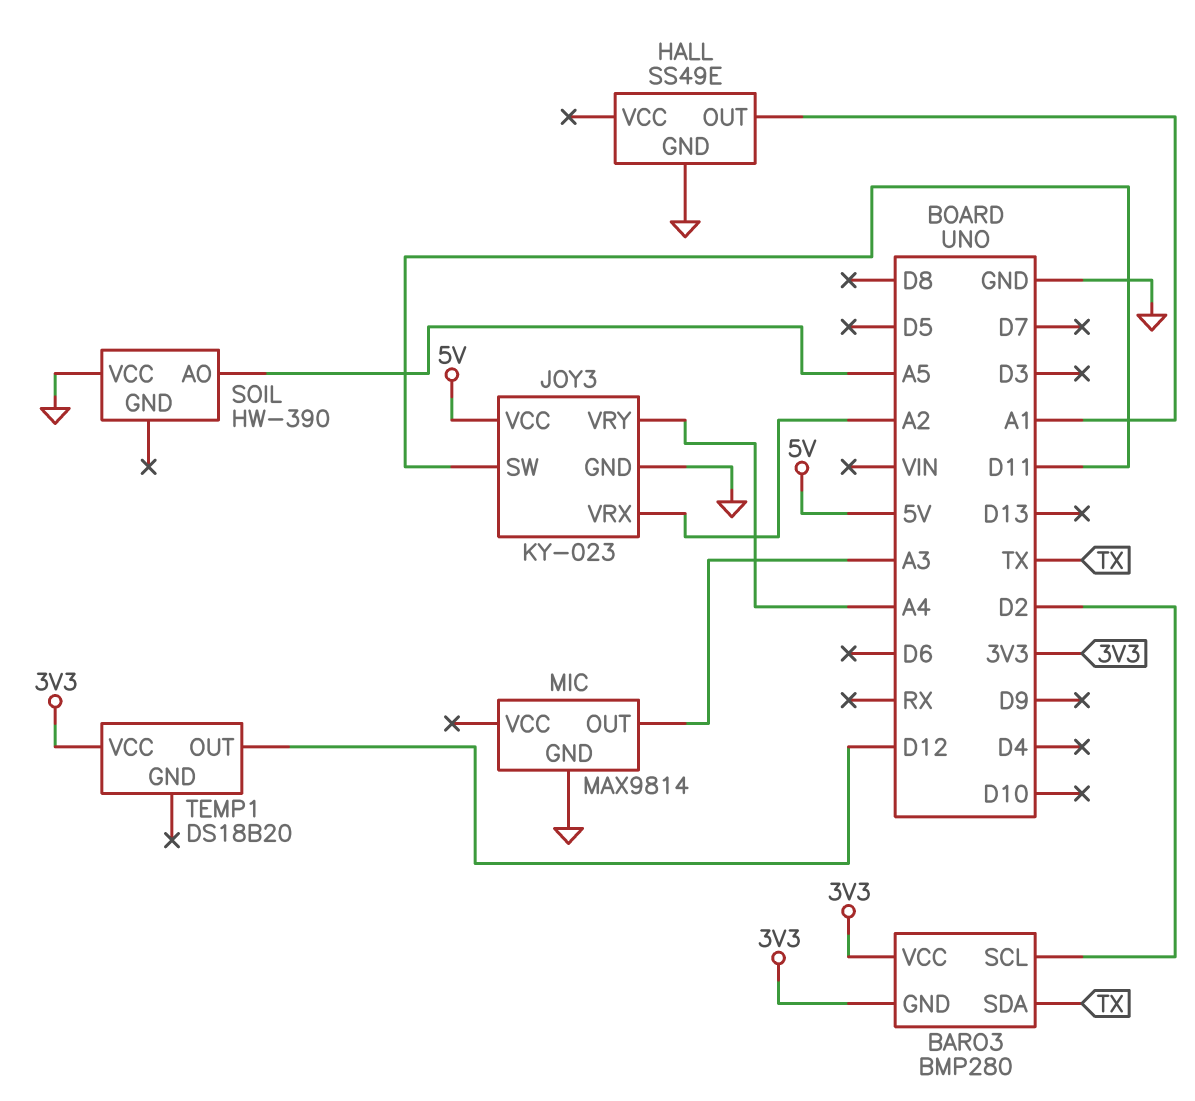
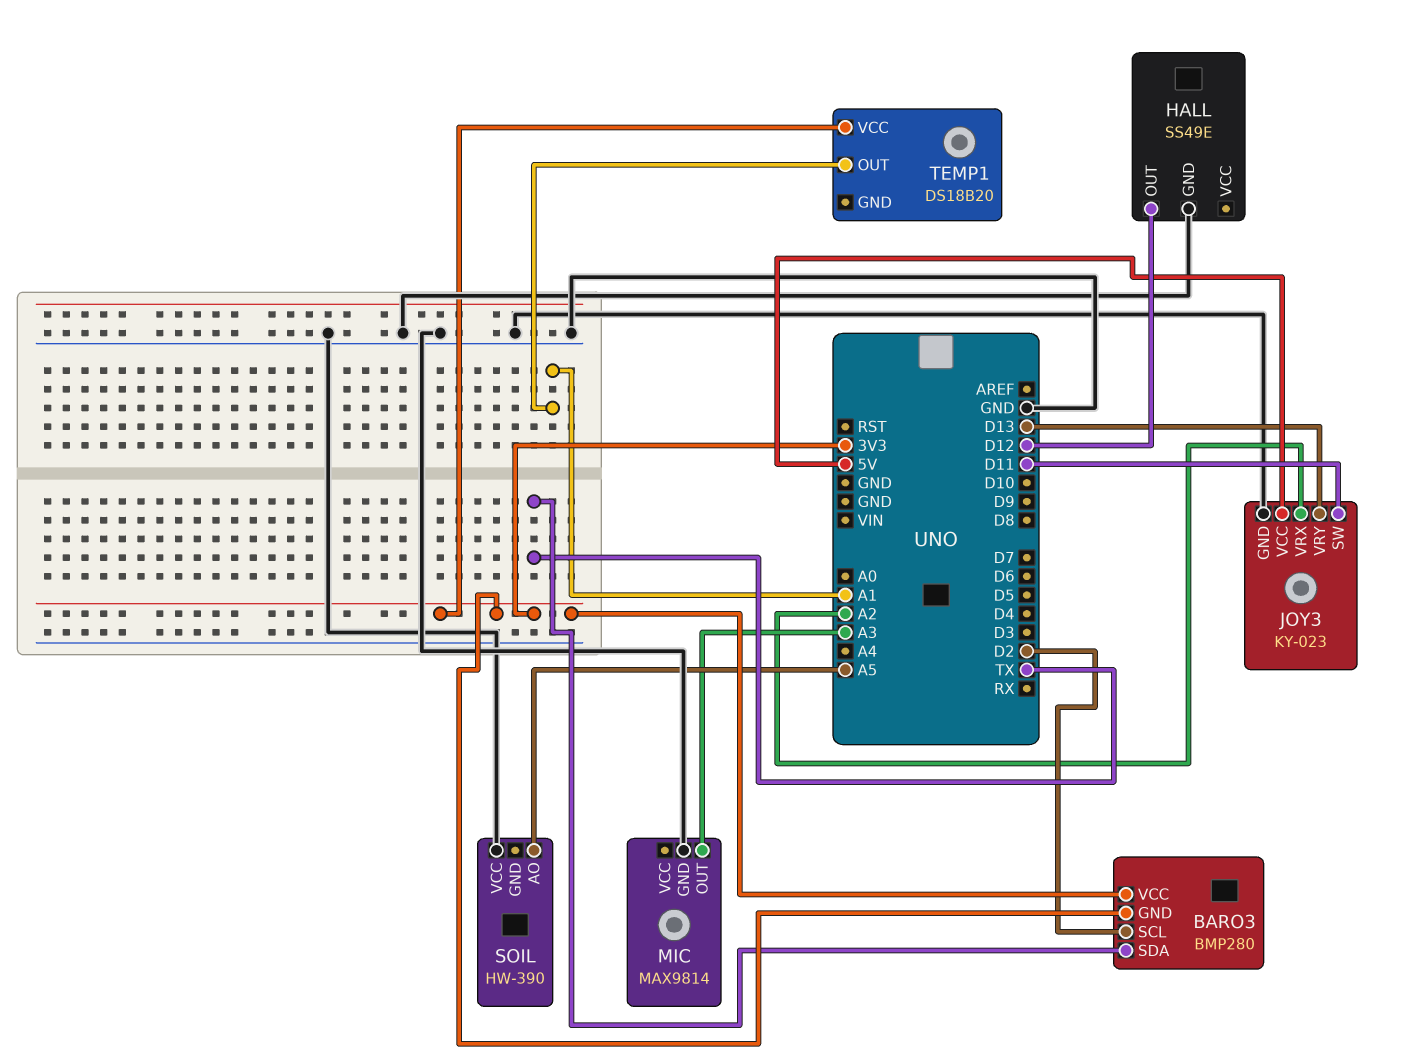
HALL pin OUT: A1 -> D12
JOY3 pin VRY: A4 -> D13
TEMP1 pin OUT: D12 -> A1

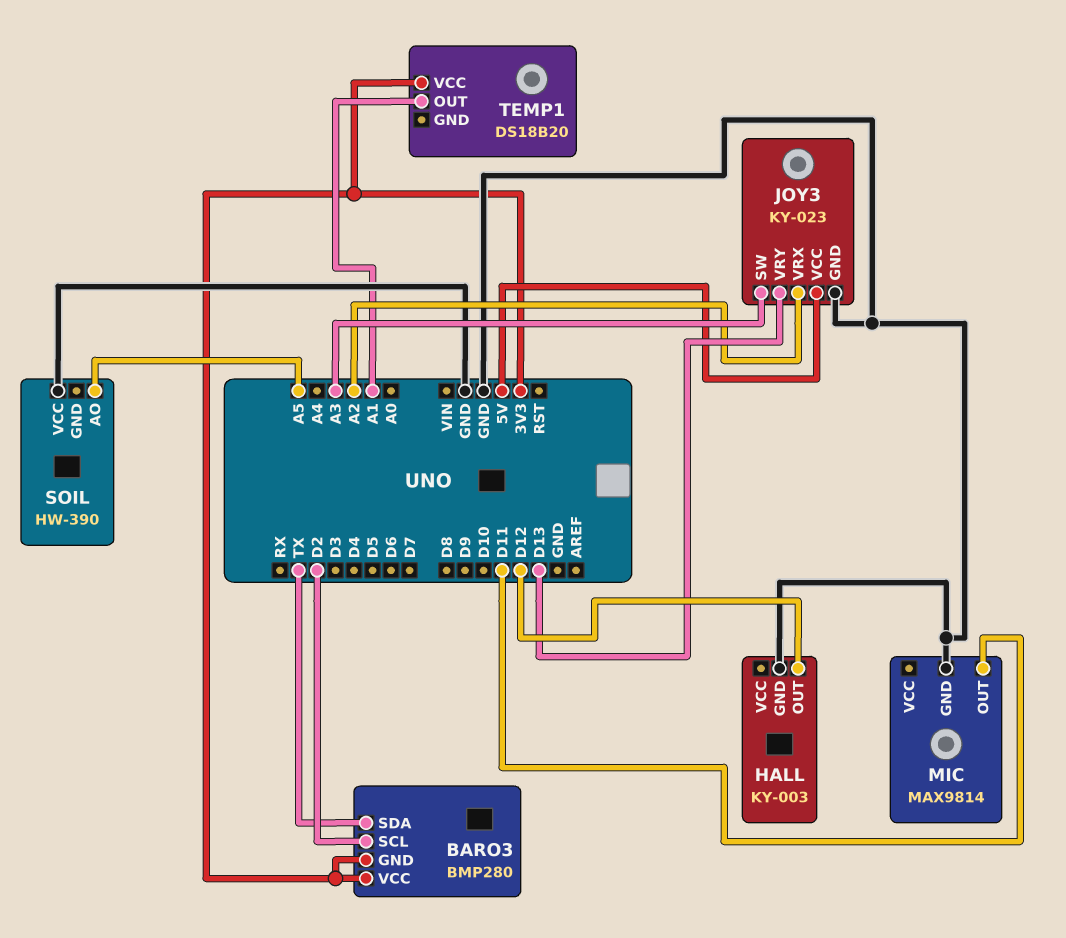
HALL: SS49E -> KY-003
JOY3 pin SW: D11 -> A3
MIC pin OUT: A3 -> D11

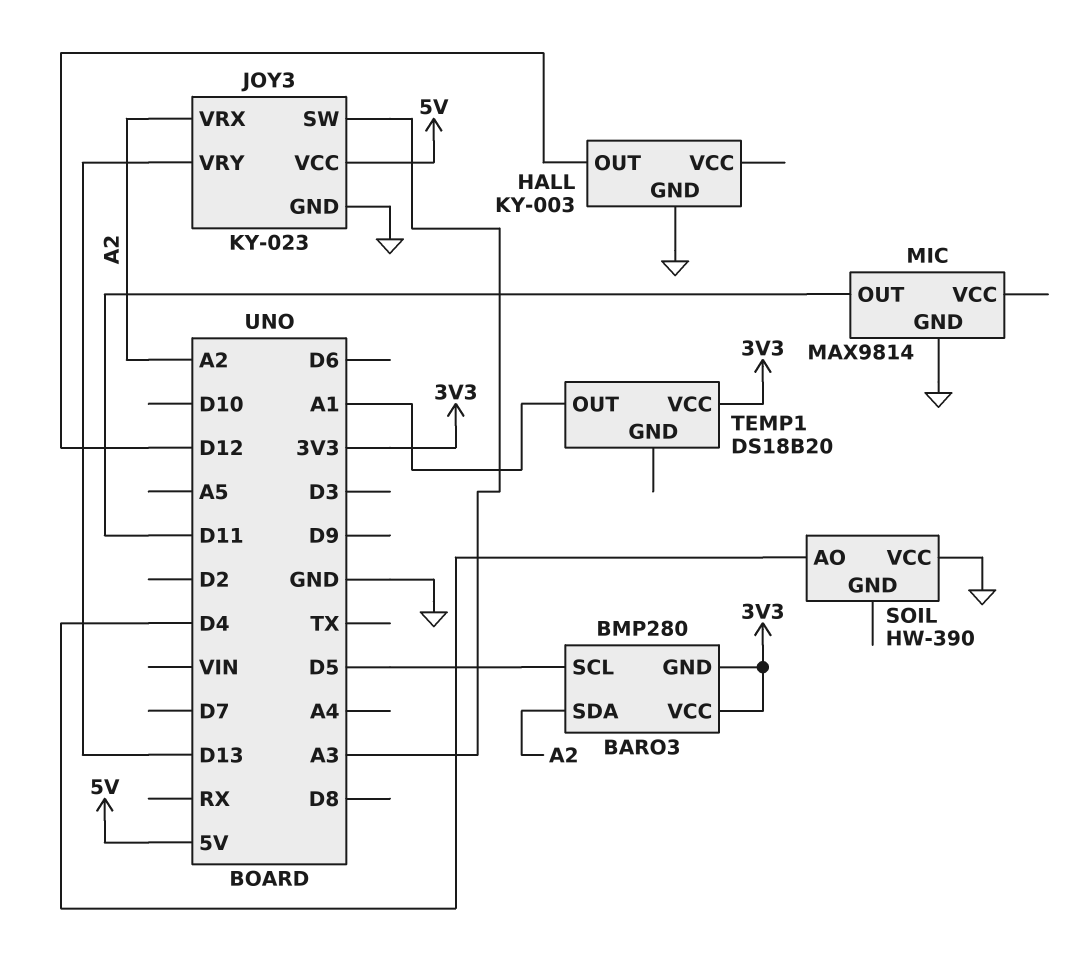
BARO3 pin SCL: D2 -> D5
BARO3 pin SDA: TX -> A2
SOIL pin AO: A5 -> D4

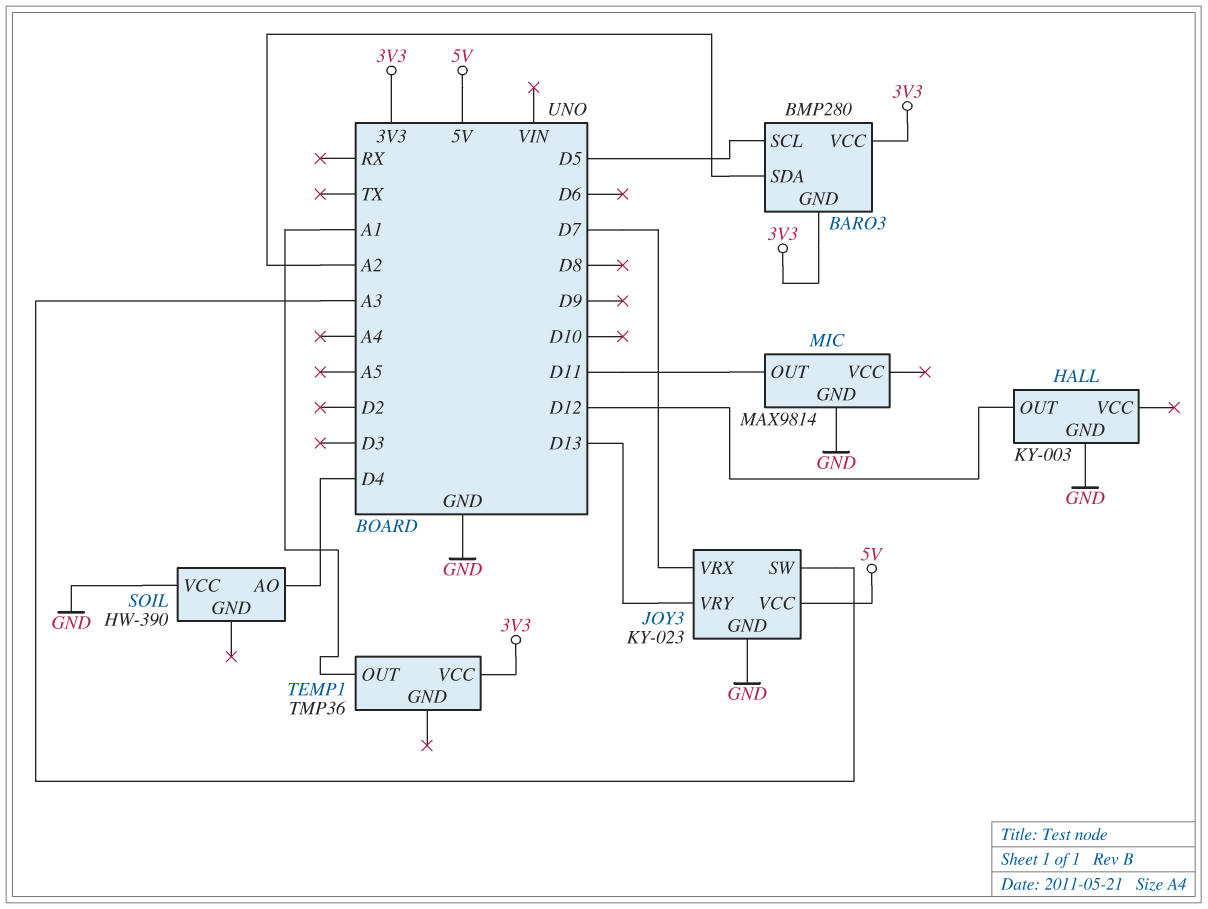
JOY3 pin VRX: A2 -> D7
TEMP1: DS18B20 -> TMP36

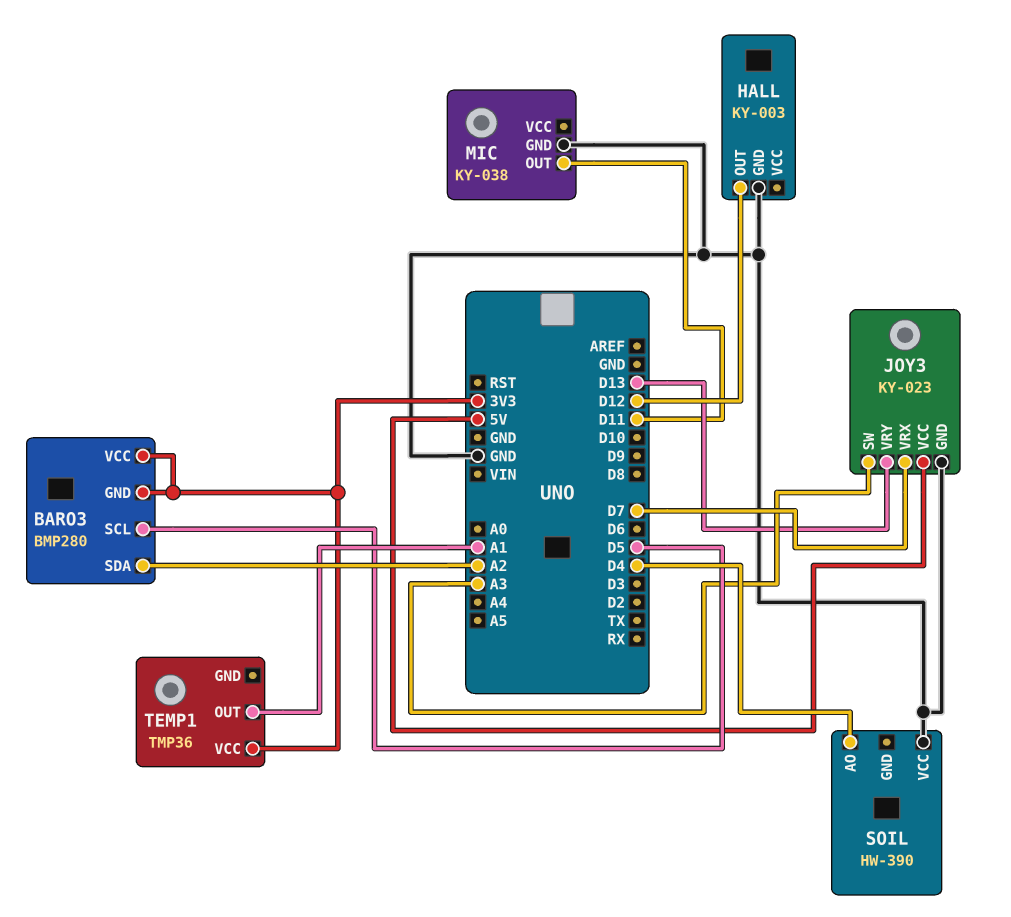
MIC: MAX9814 -> KY-038

